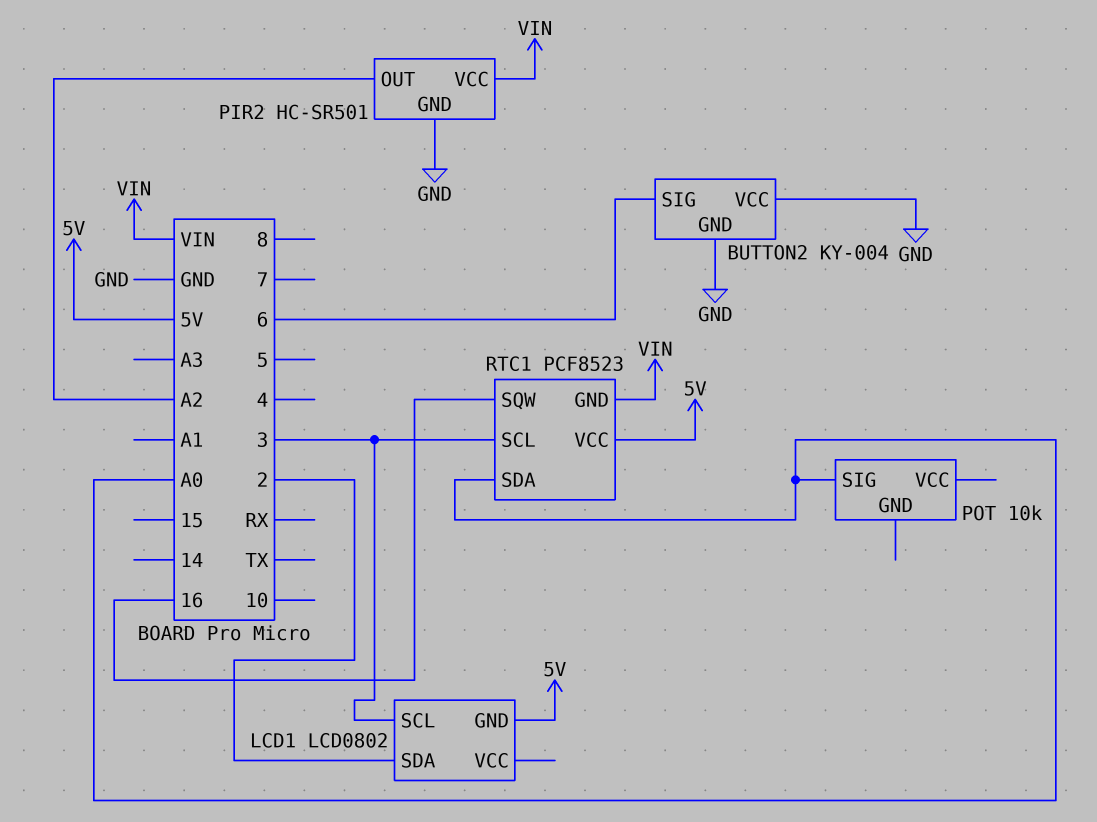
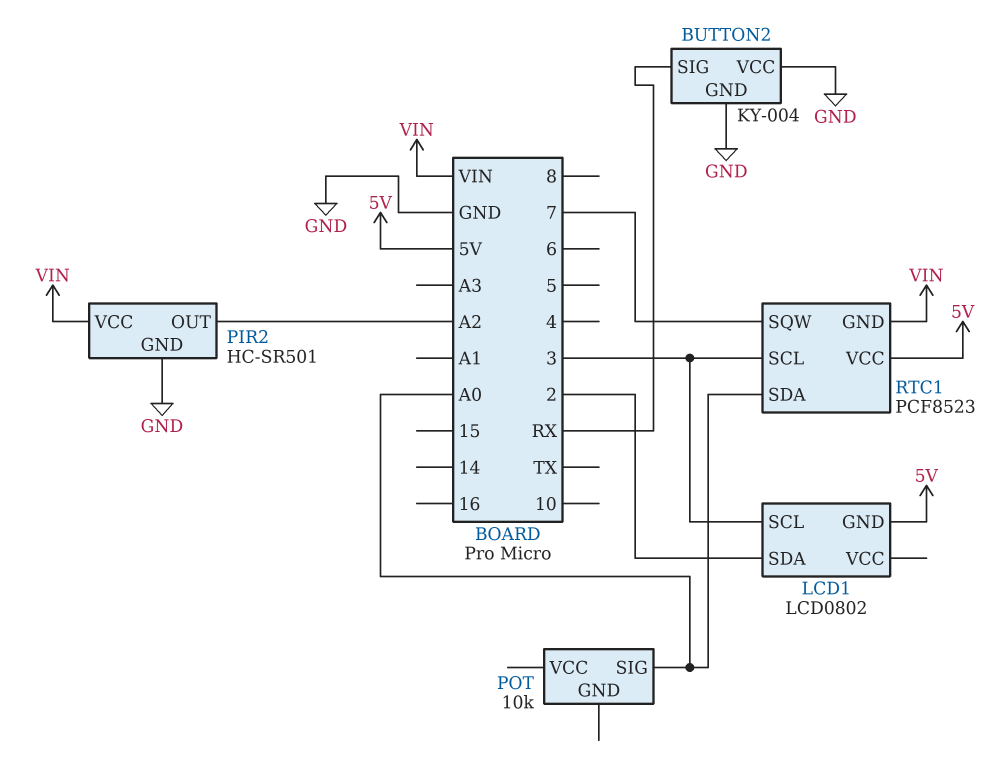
BUTTON2 pin SIG: 6 -> RX
RTC1 pin SQW: 16 -> 7

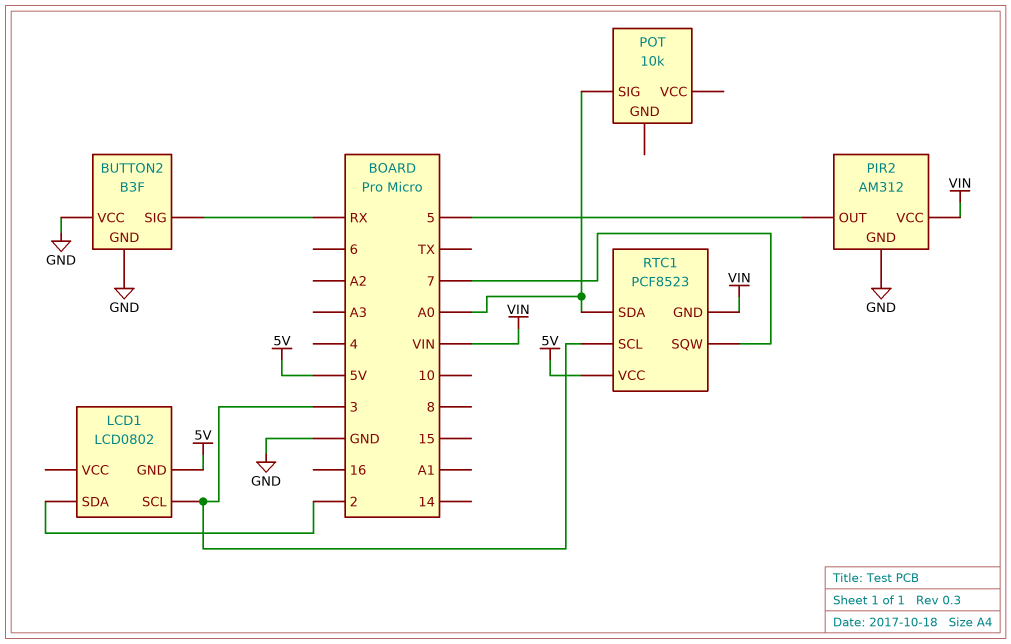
BUTTON2: KY-004 -> B3F
PIR2: HC-SR501 -> AM312
PIR2 pin OUT: A2 -> 5

